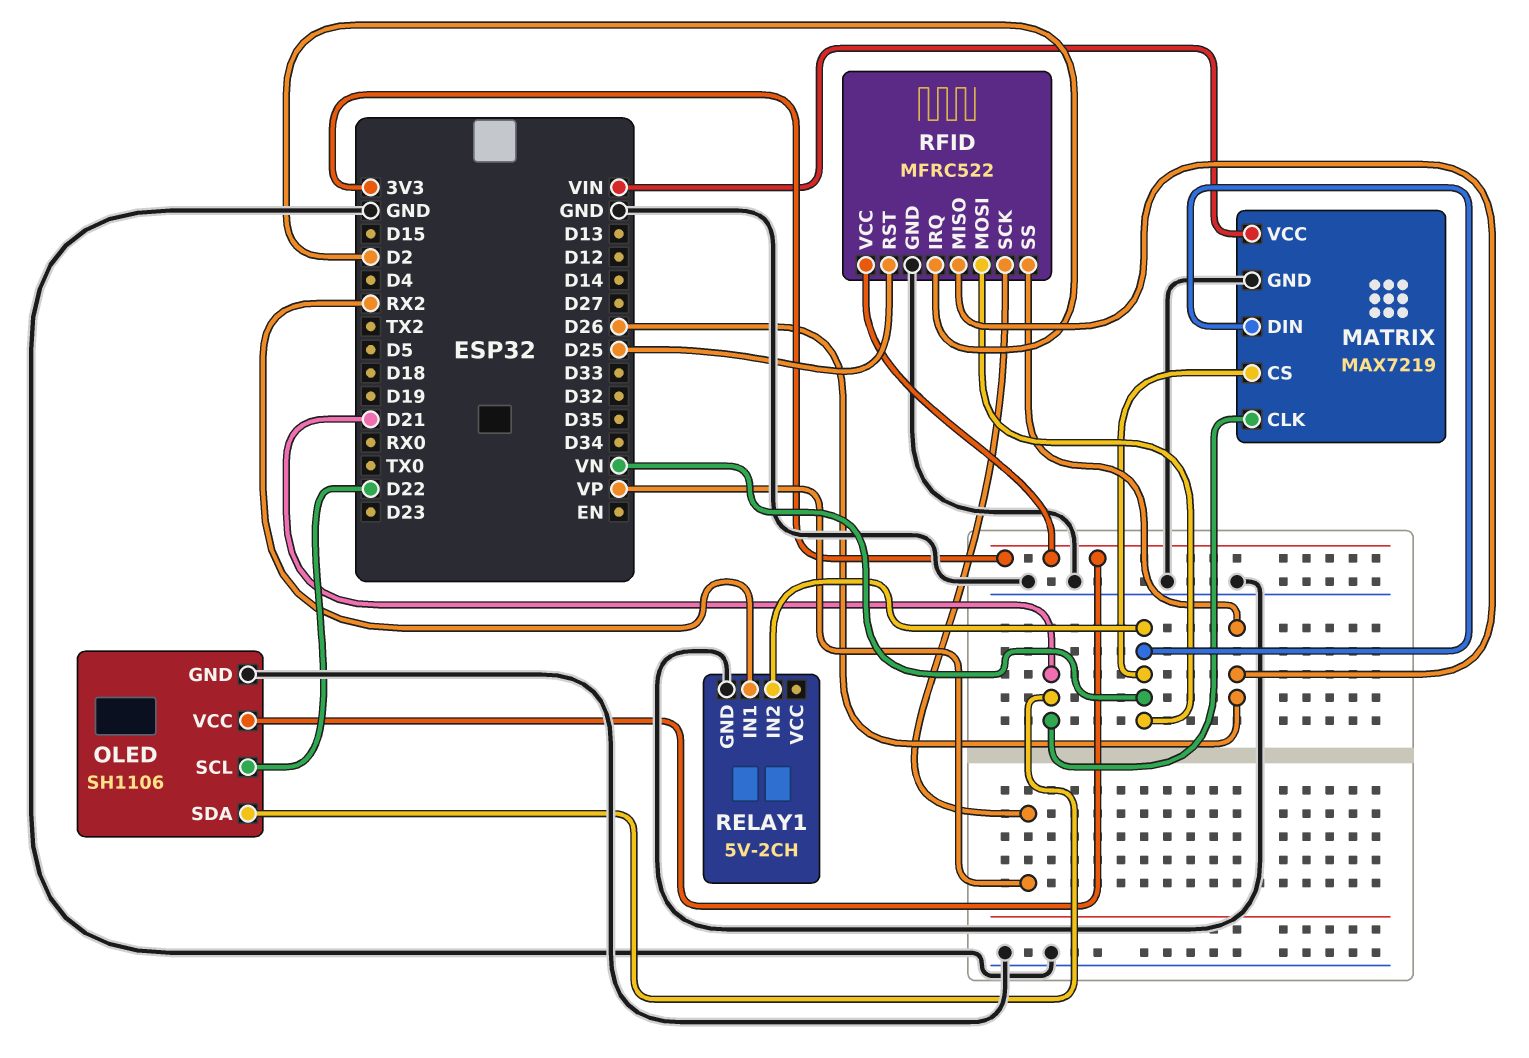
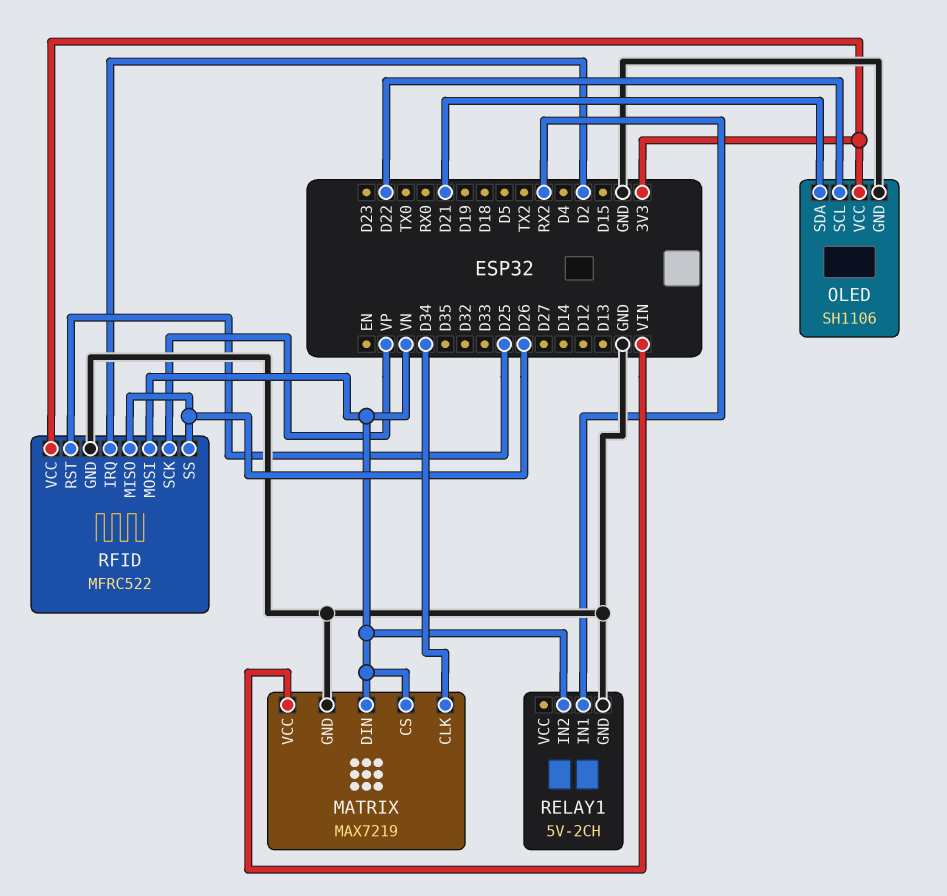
MATRIX pin CLK: D21 -> D34

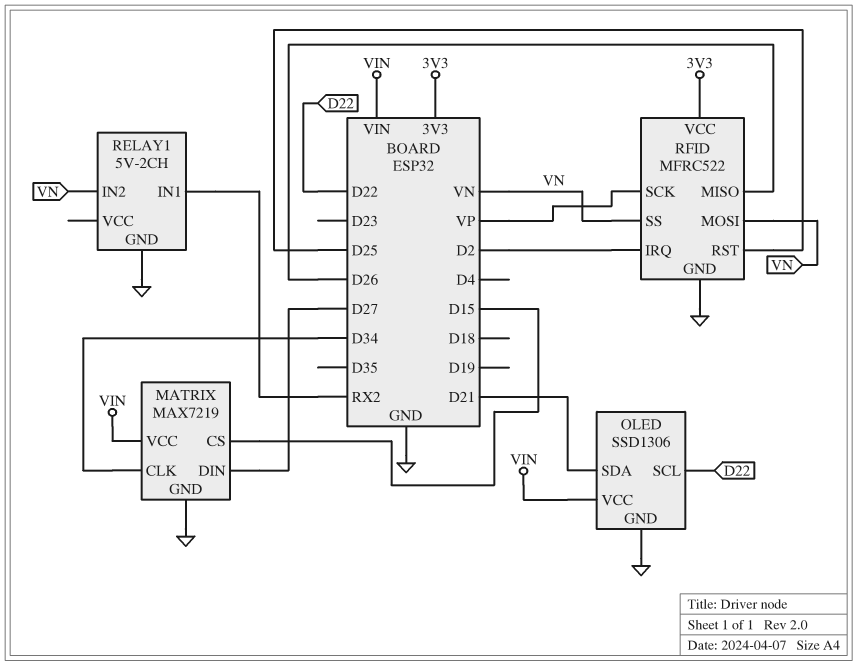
MATRIX pin CS: VN -> D15
MATRIX pin DIN: VN -> D27
OLED: SH1106 -> SSD1306
OLED pin VCC: 3V3 -> VIN
RFID pin SS: D26 -> VN

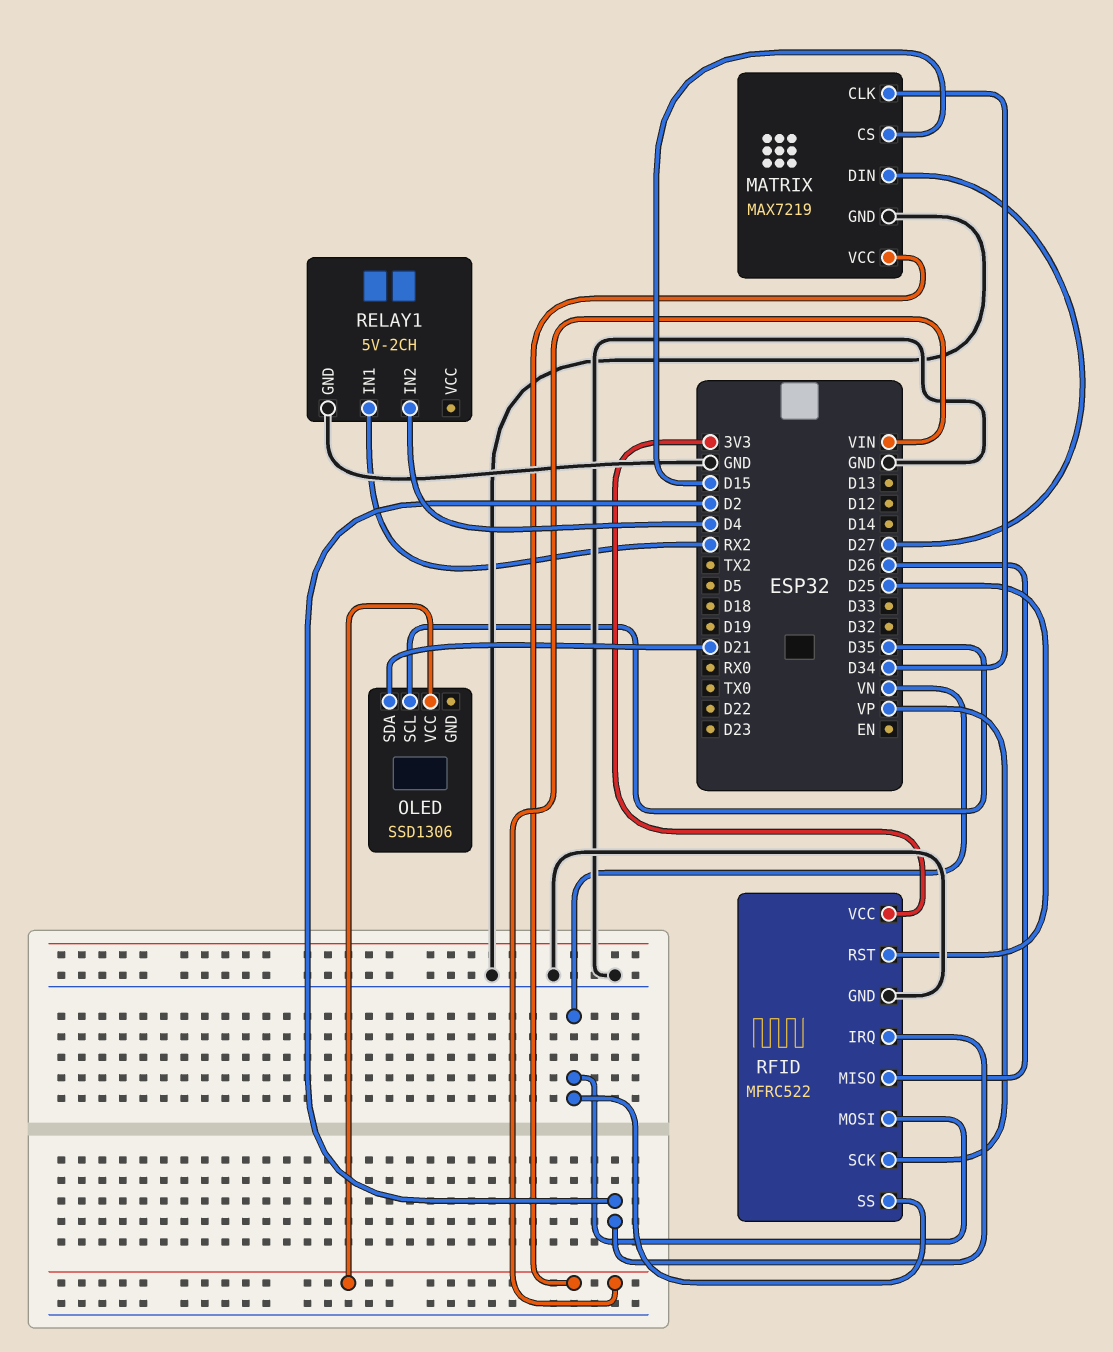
OLED pin GND: GND -> none
OLED pin SCL: D22 -> D35
RELAY1 pin IN2: VN -> D4

